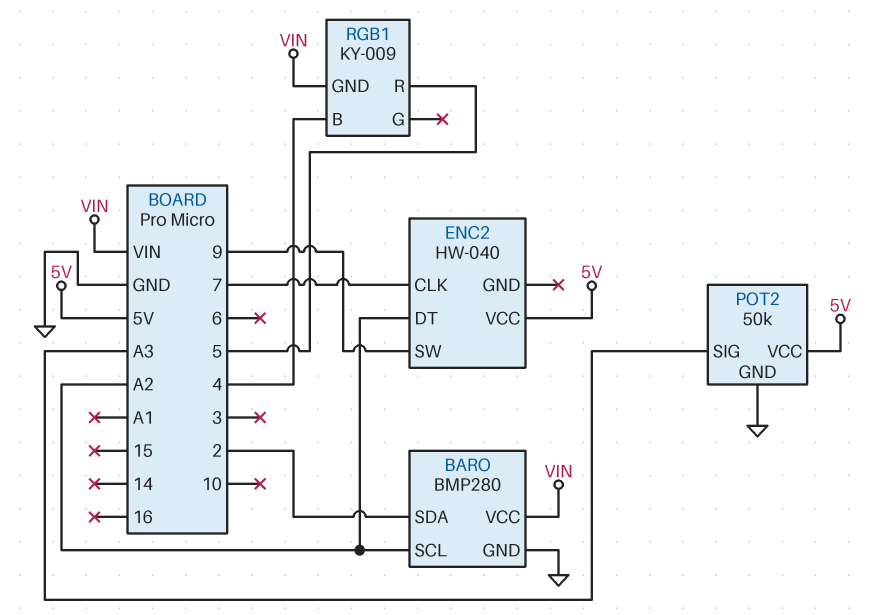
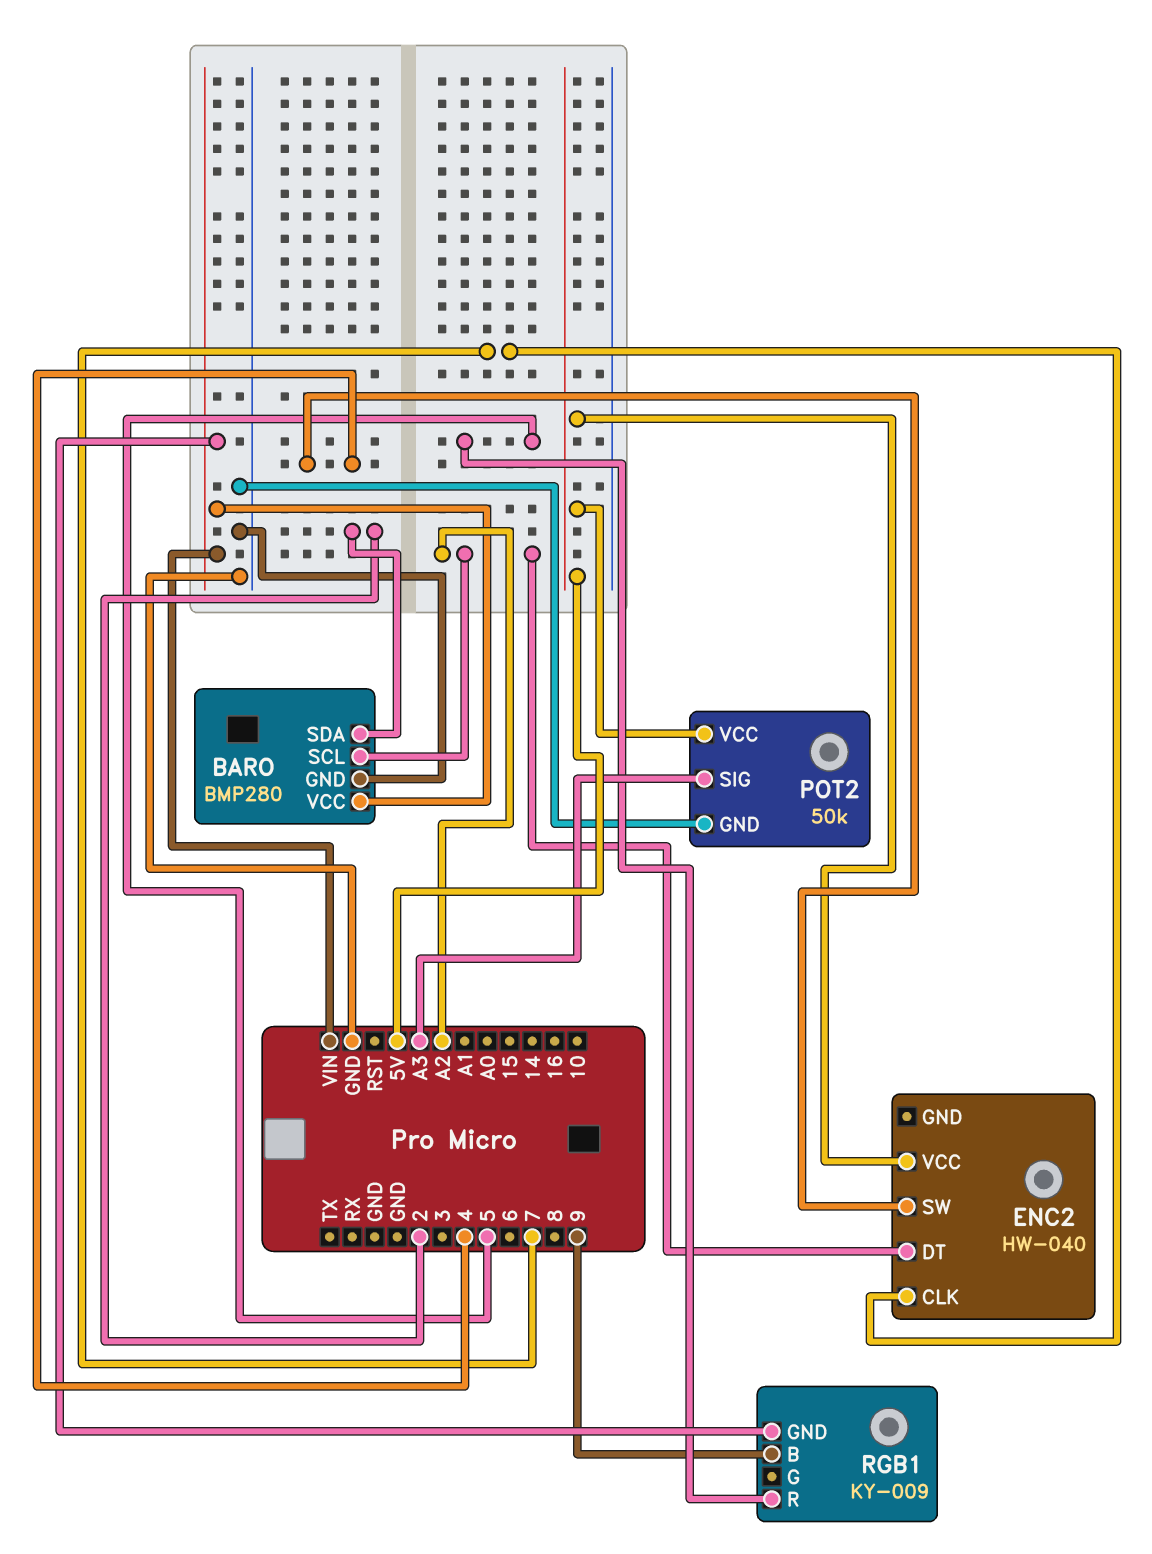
ENC2 pin SW: 9 -> 4
RGB1 pin B: 4 -> 9

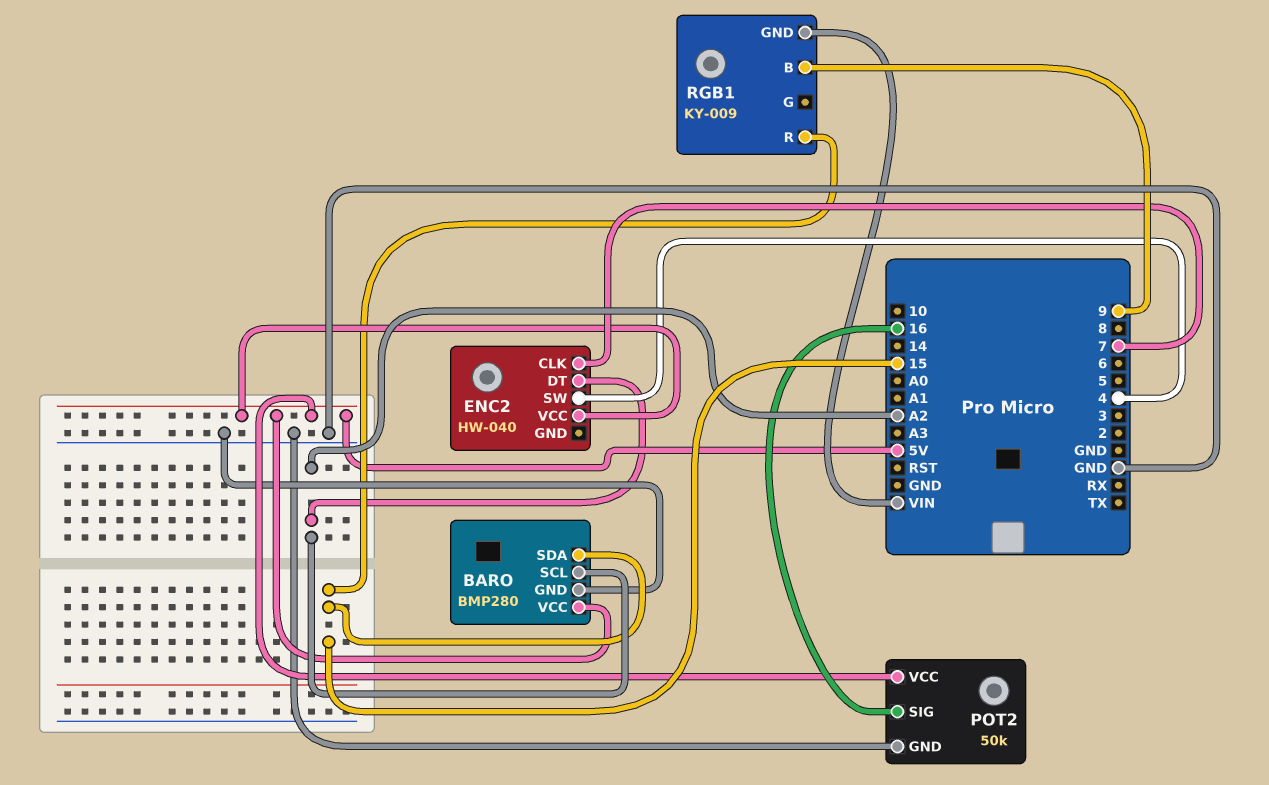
BARO pin SDA: 2 -> 15
BARO pin VCC: VIN -> 5V
POT2 pin SIG: A3 -> 16
RGB1 pin R: 5 -> 15

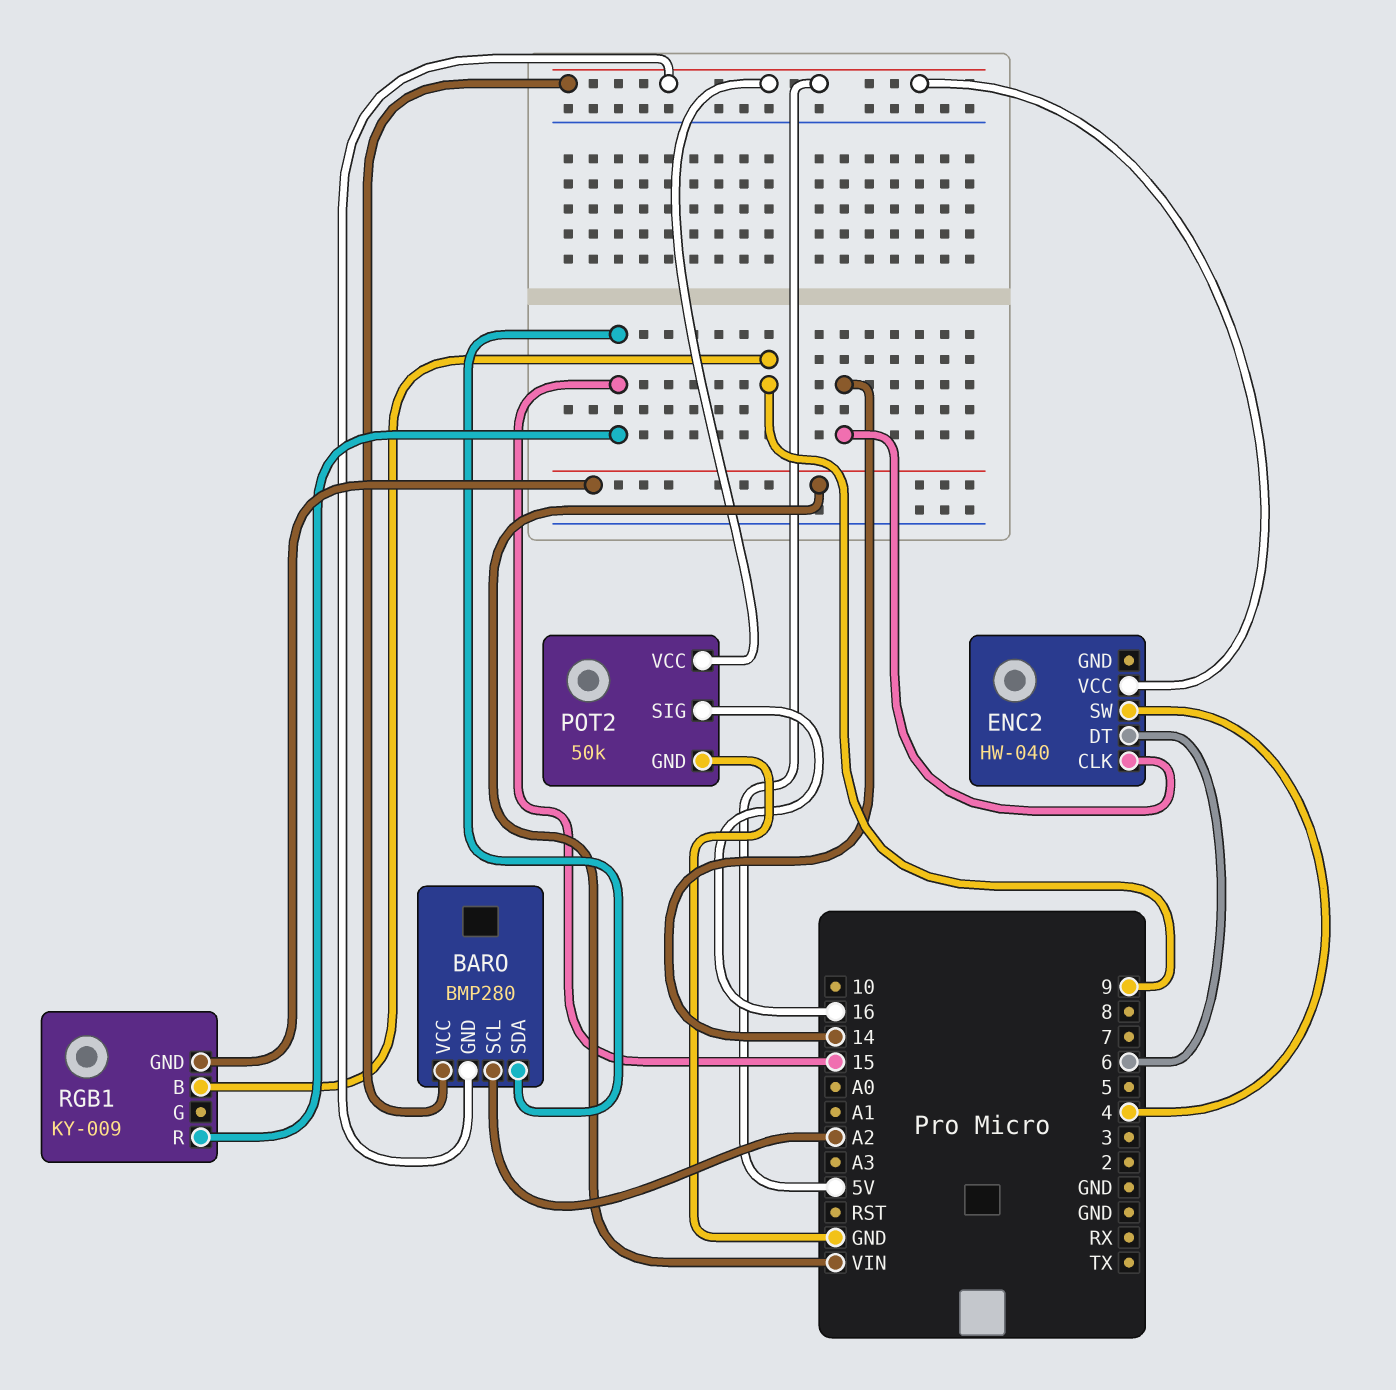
BARO pin GND: GND -> 5V
ENC2 pin CLK: 7 -> 14
ENC2 pin DT: A2 -> 6

